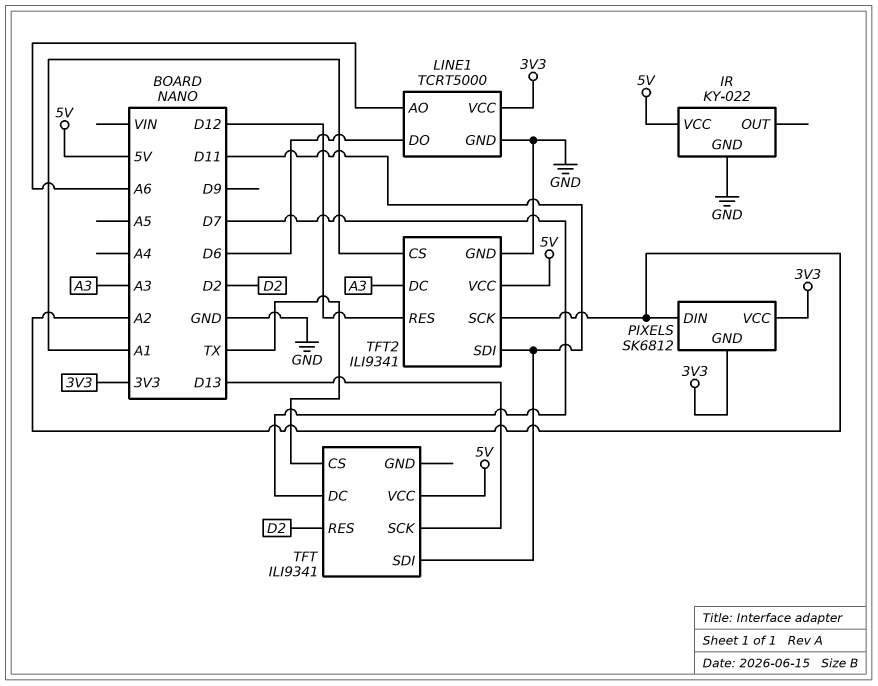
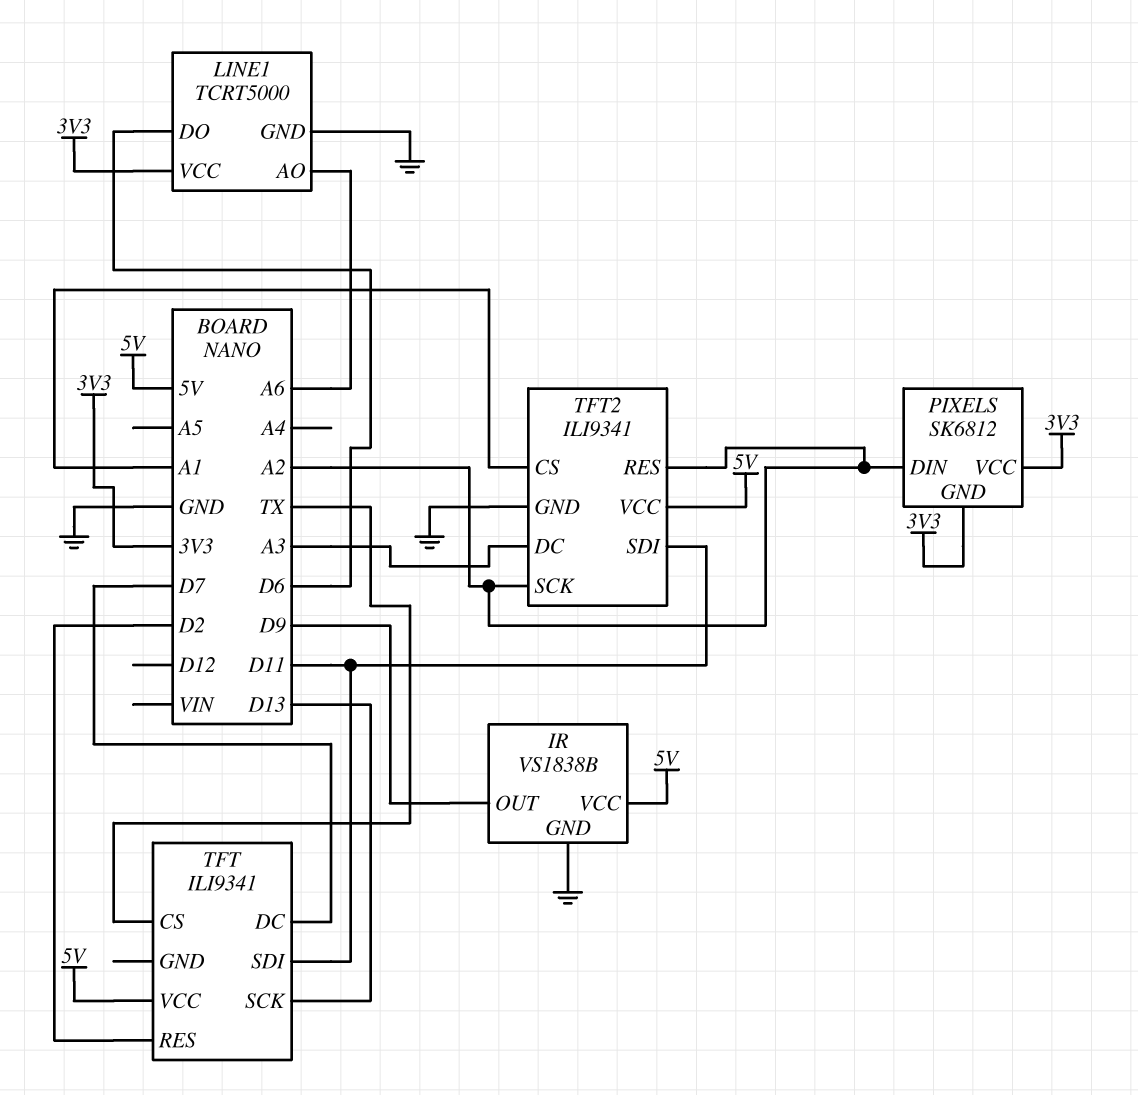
IR: KY-022 -> VS1838B
IR pin OUT: none -> D9
TFT2 pin RES: D12 -> A2

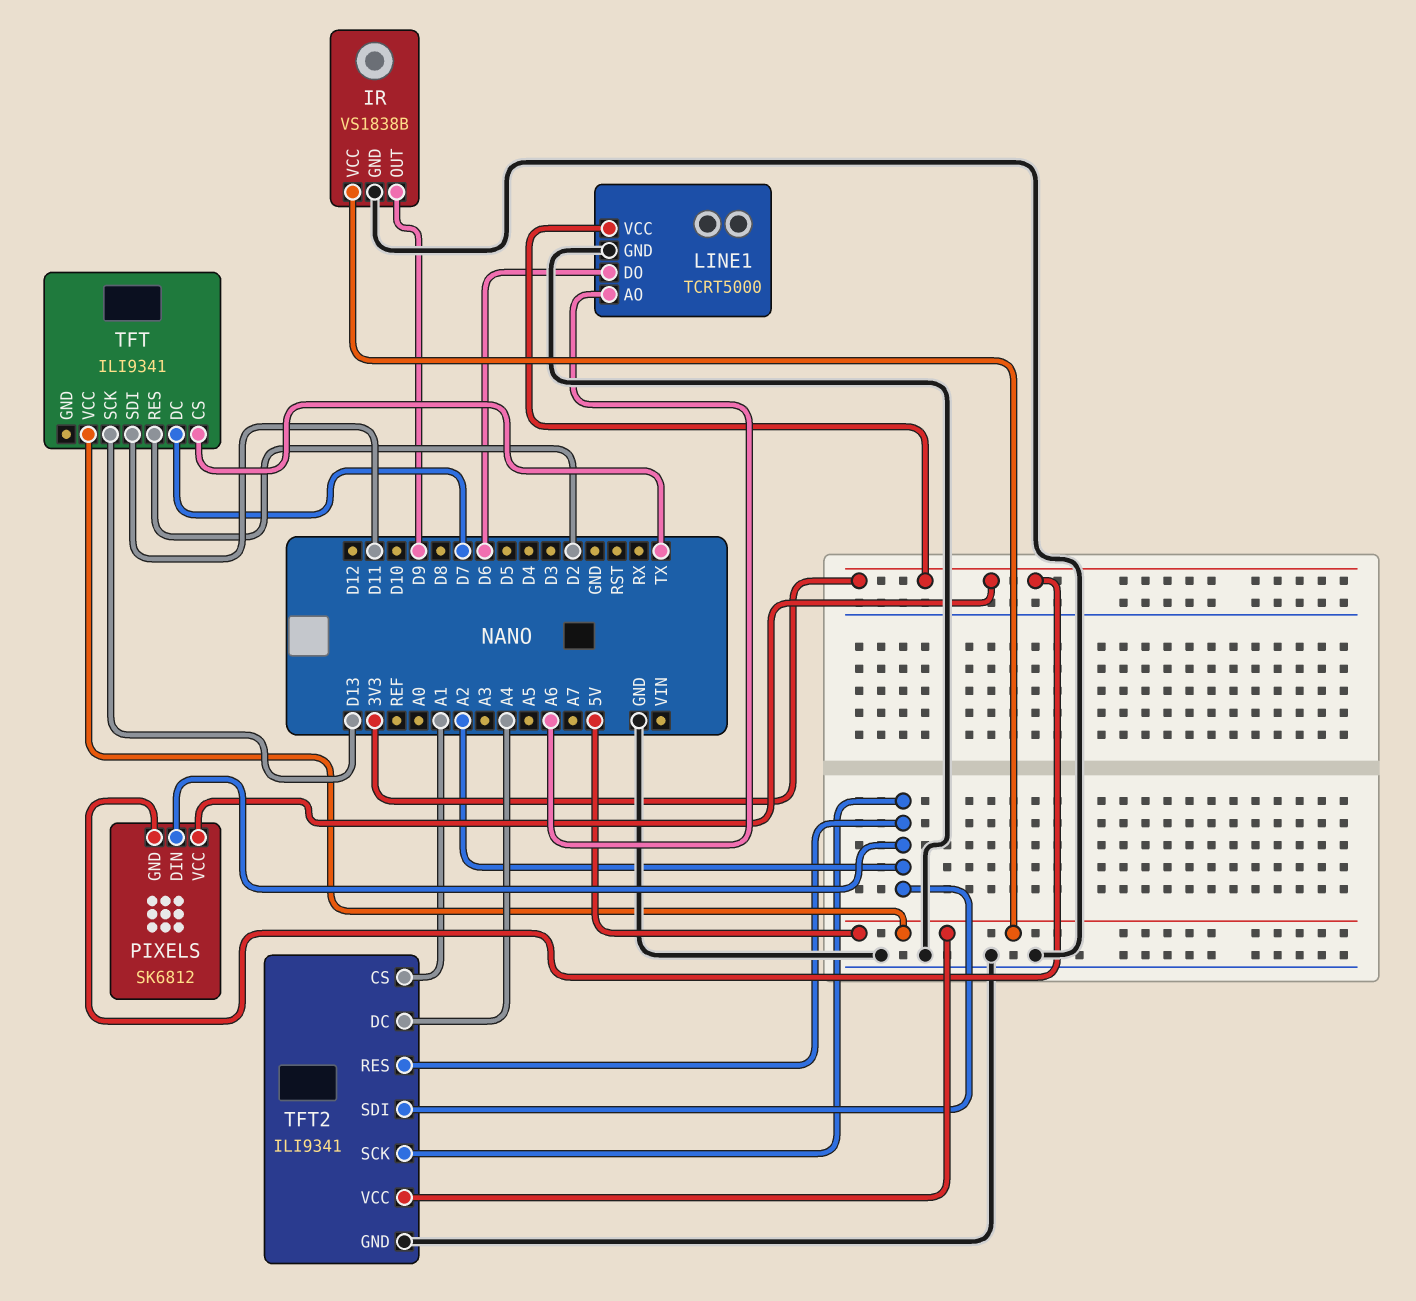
TFT2 pin DC: A3 -> A4
TFT2 pin SDI: D11 -> A2

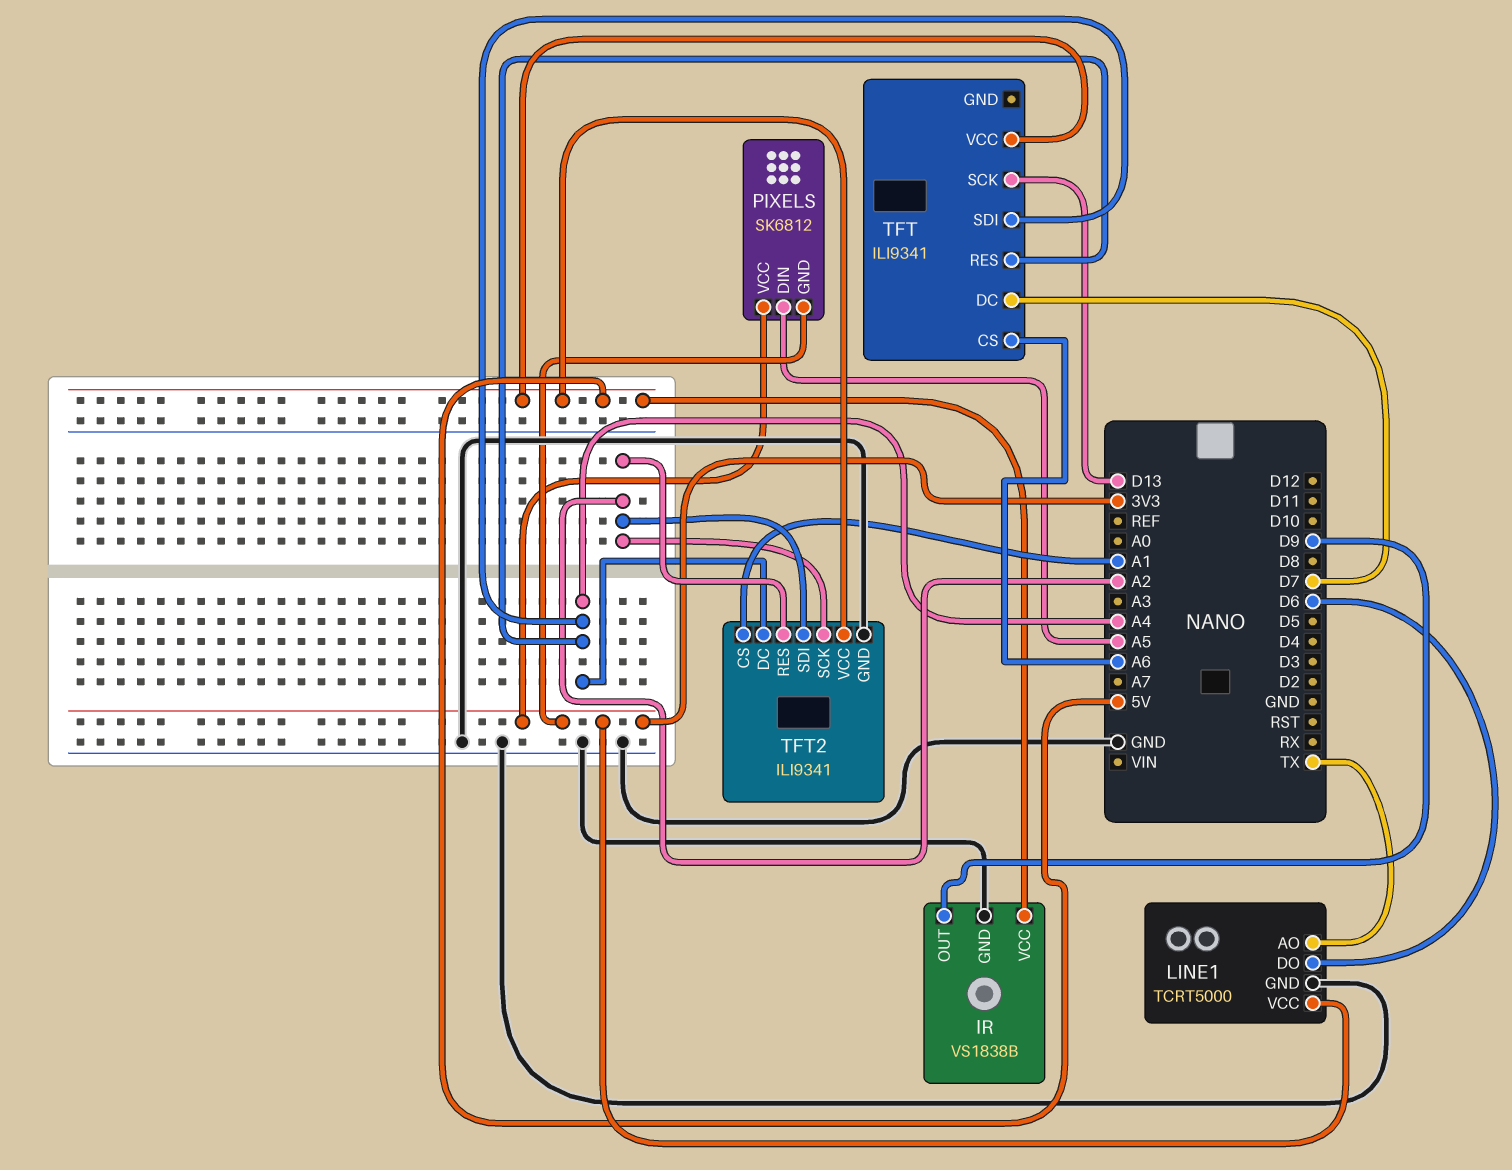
LINE1 pin AO: A6 -> TX
PIXELS pin DIN: A2 -> A5
TFT pin CS: TX -> A6
TFT pin RES: D2 -> A4
TFT pin SDI: D11 -> A4

